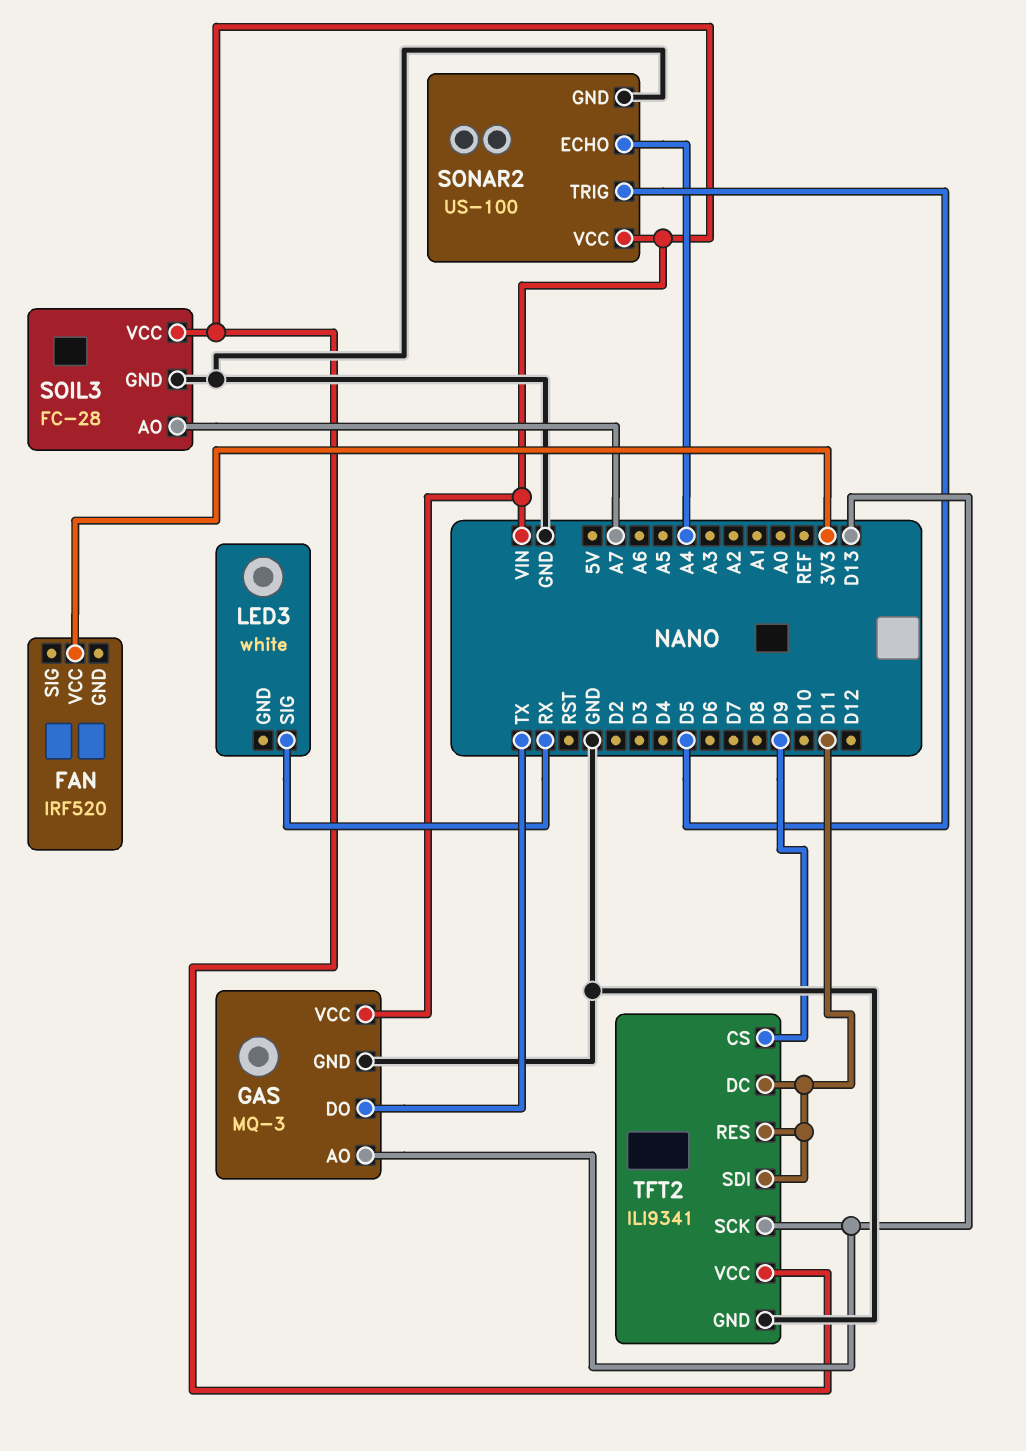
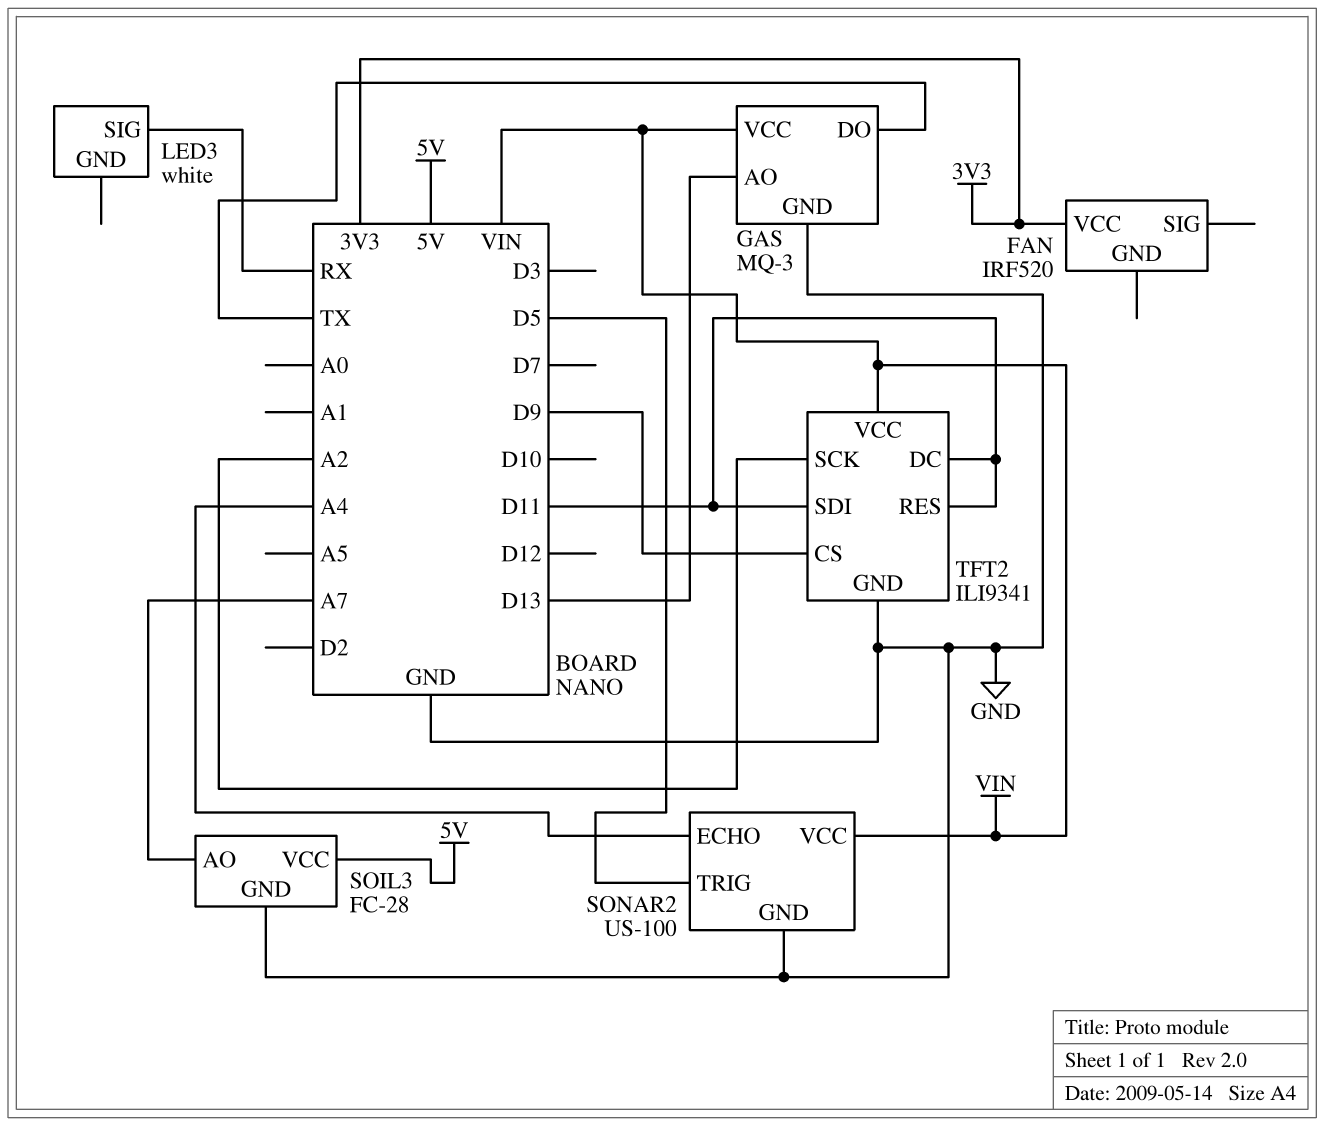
SOIL3 pin VCC: VIN -> 5V
TFT2 pin SCK: D13 -> A2

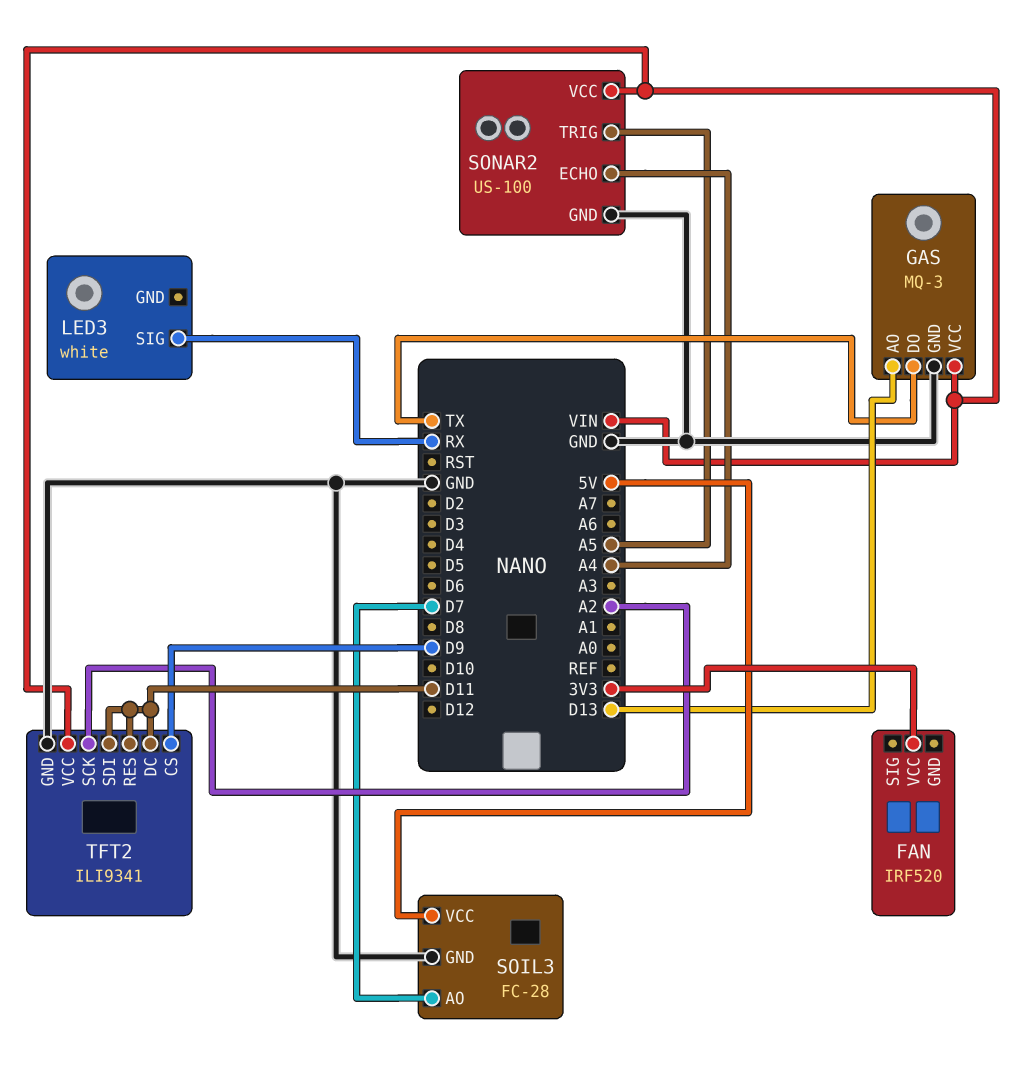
SOIL3 pin AO: A7 -> D7
SONAR2 pin TRIG: D5 -> A5

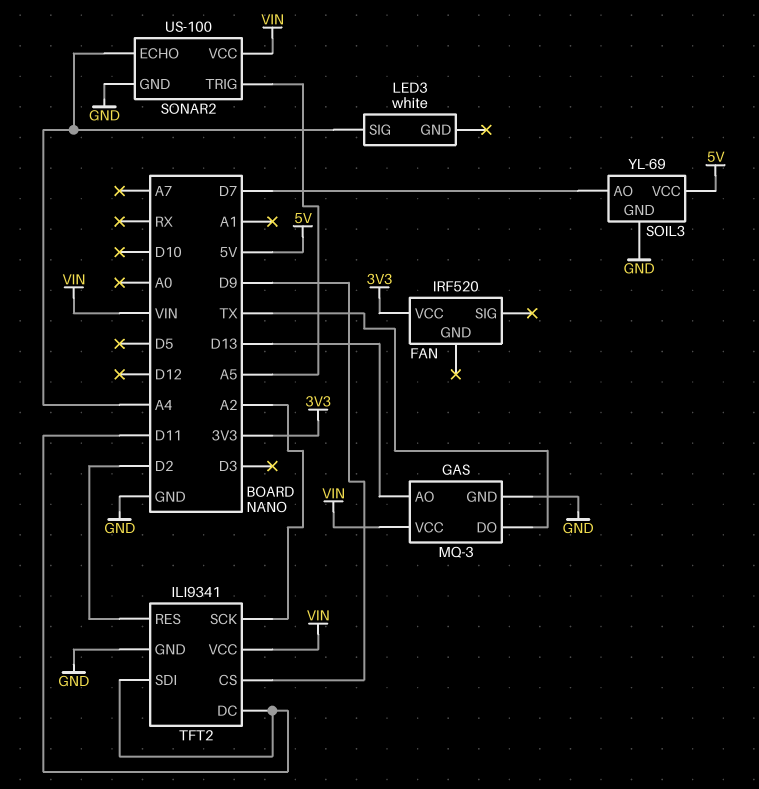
LED3 pin SIG: RX -> A4
SOIL3: FC-28 -> YL-69
TFT2 pin RES: D11 -> D2

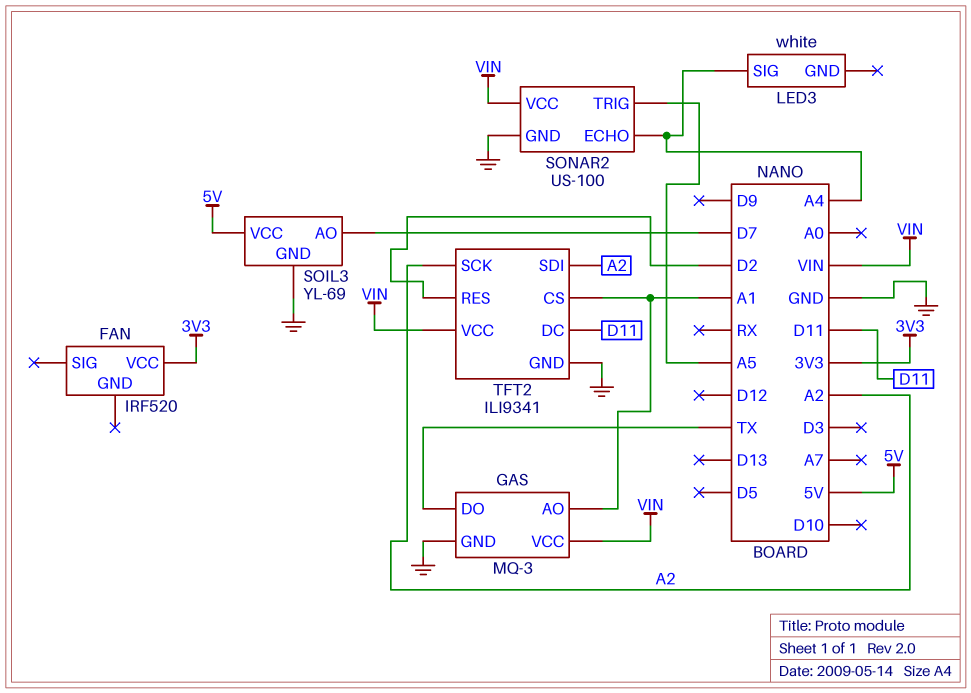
GAS pin AO: D13 -> A1
TFT2 pin CS: D9 -> A1
TFT2 pin SDI: D11 -> A2

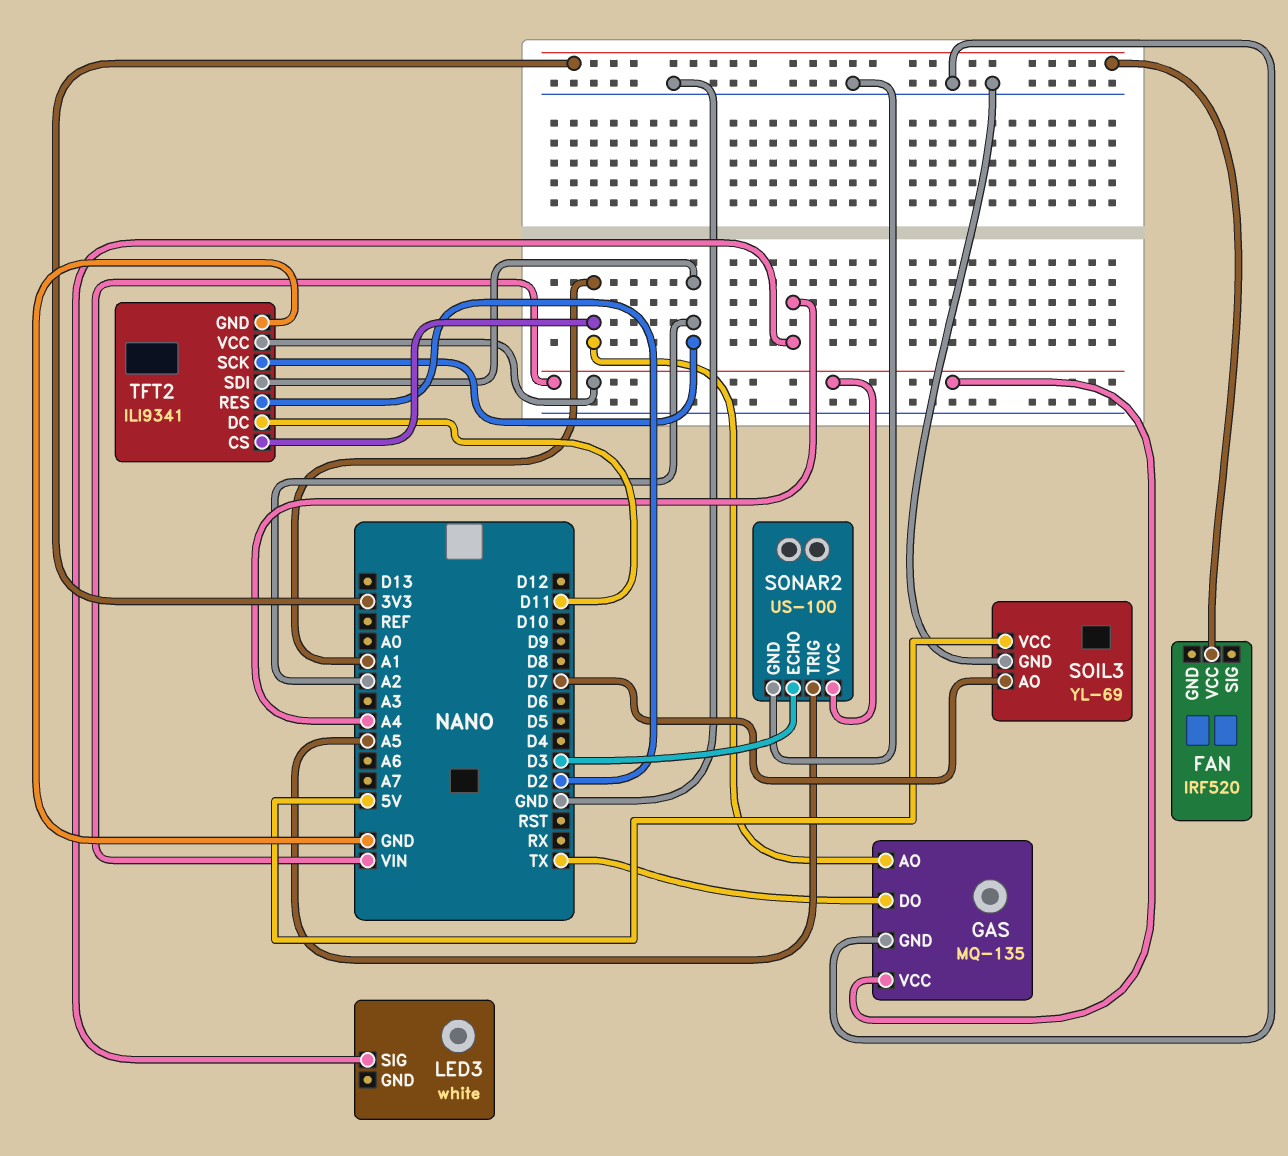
GAS: MQ-3 -> MQ-135
SONAR2 pin ECHO: A4 -> D3

